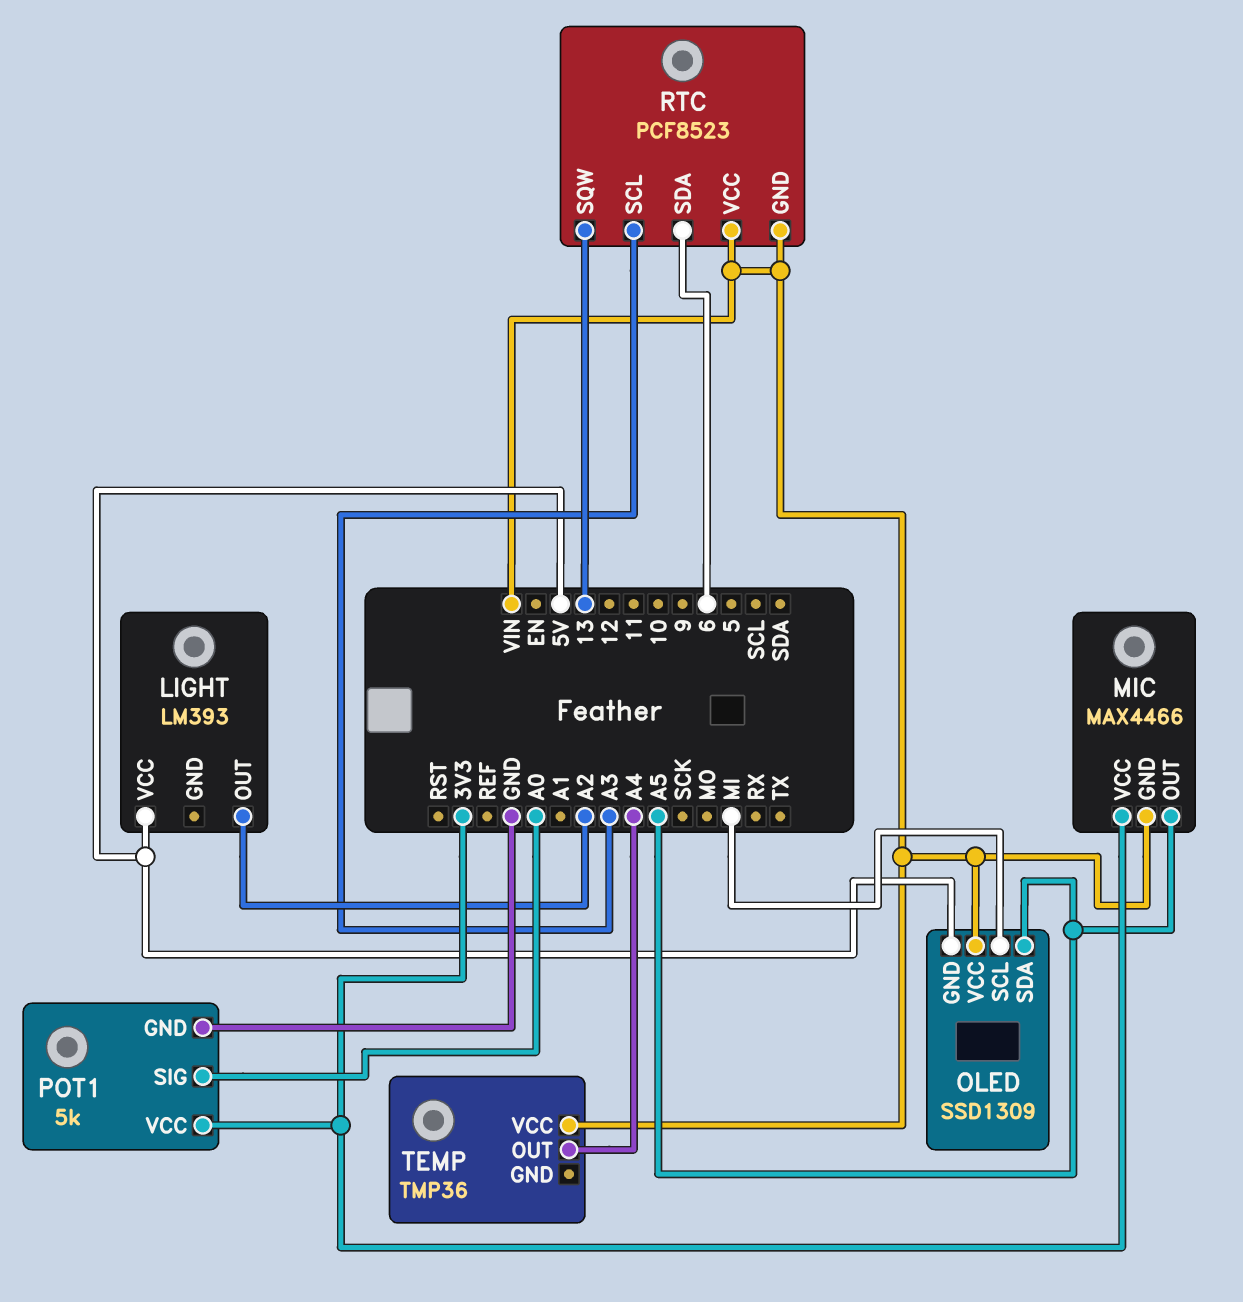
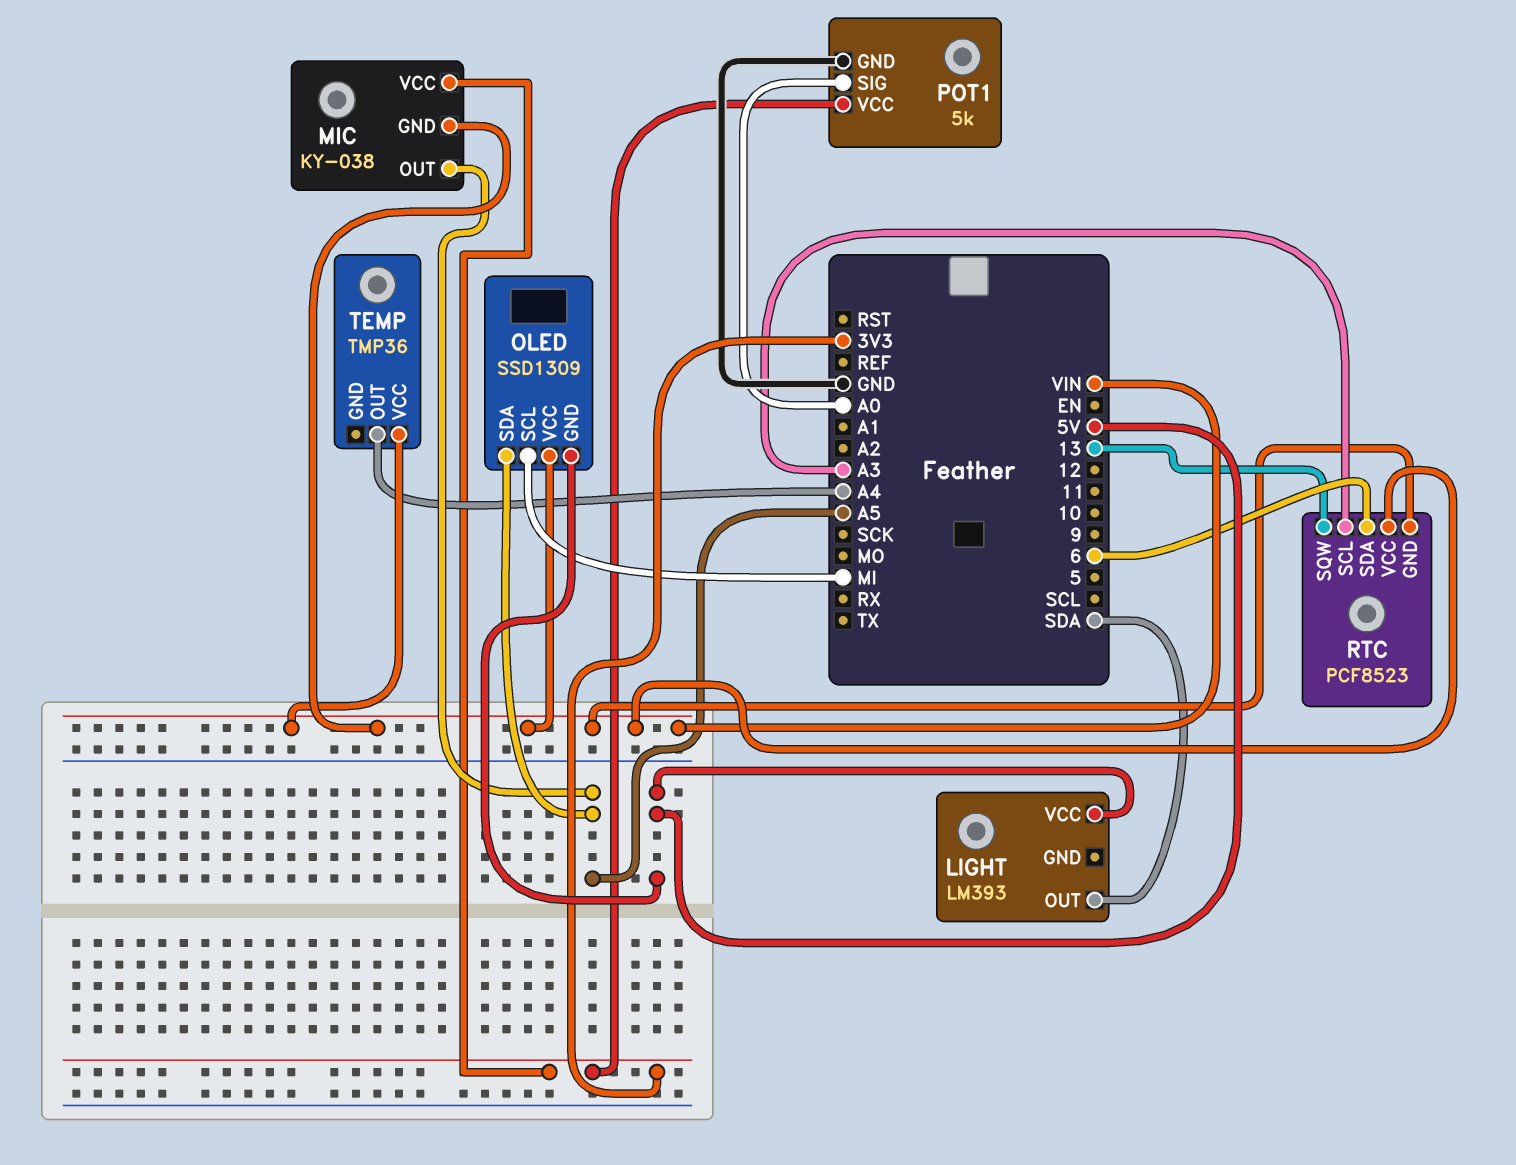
LIGHT pin OUT: A2 -> SDA
MIC: MAX4466 -> KY-038

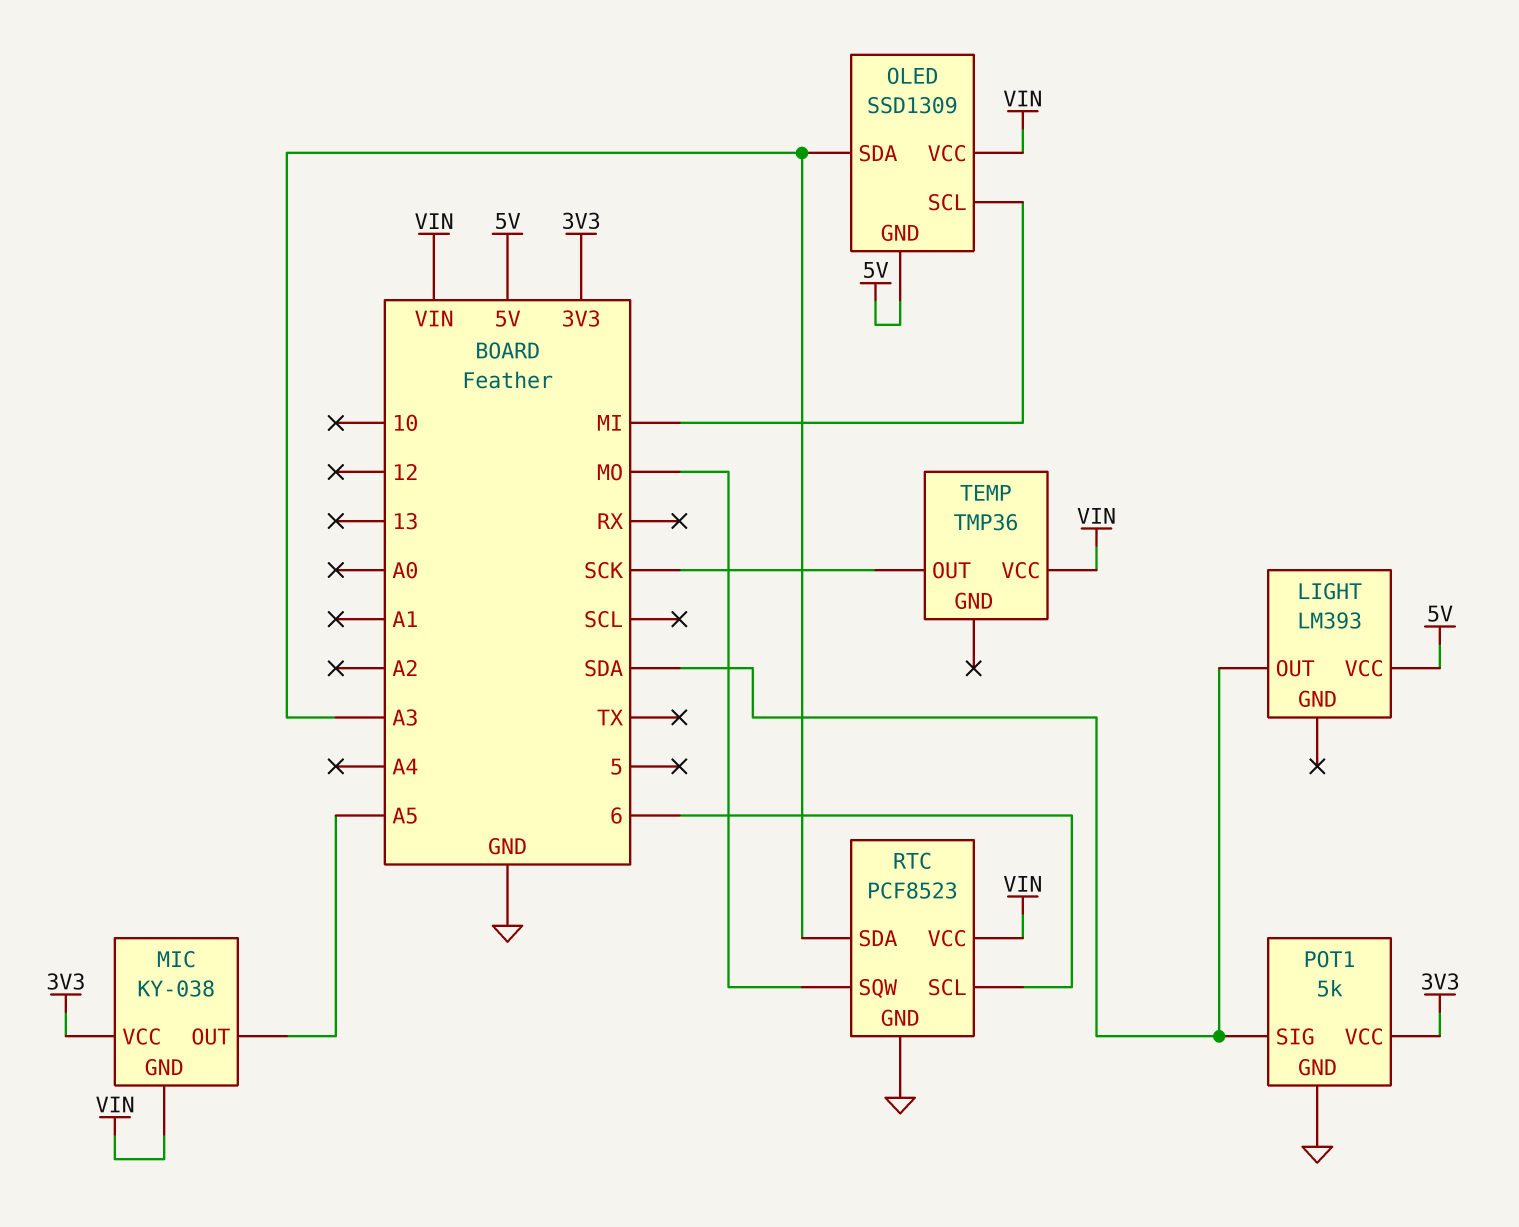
OLED pin SDA: A5 -> A3
POT1 pin SIG: A0 -> SDA
RTC pin GND: VIN -> GND
RTC pin SCL: A3 -> 6
RTC pin SDA: 6 -> A3
RTC pin SQW: 13 -> MO
TEMP pin OUT: A4 -> SCK

